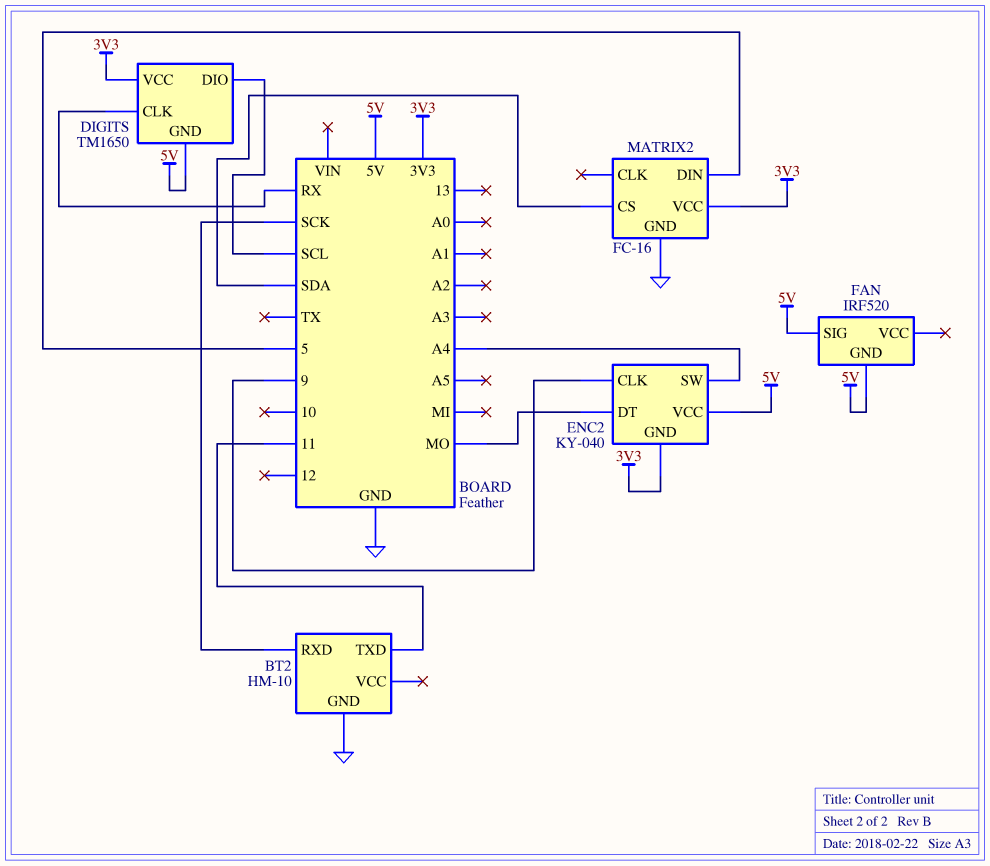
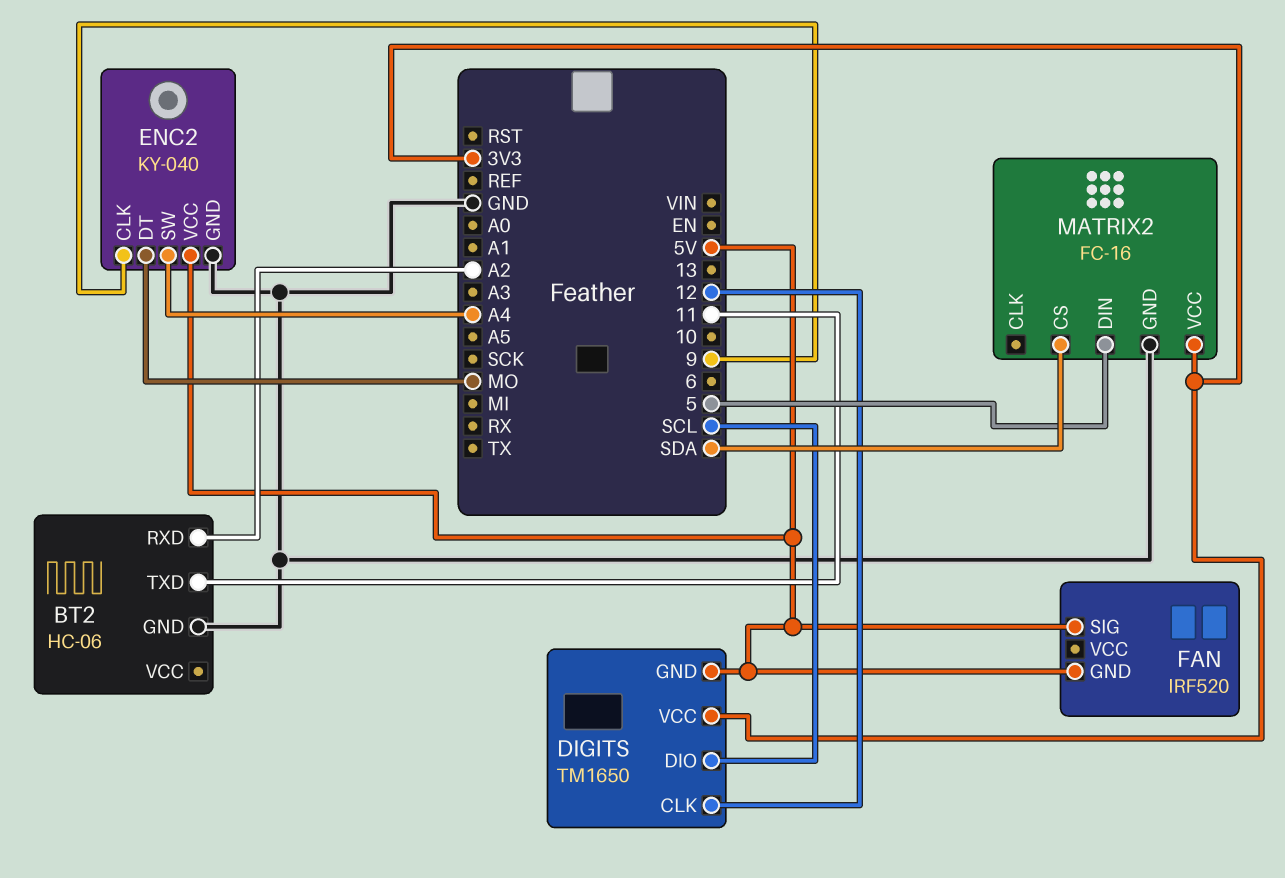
BT2: HM-10 -> HC-06
BT2 pin RXD: SCK -> A2
DIGITS pin CLK: RX -> 12
ENC2 pin GND: 3V3 -> GND

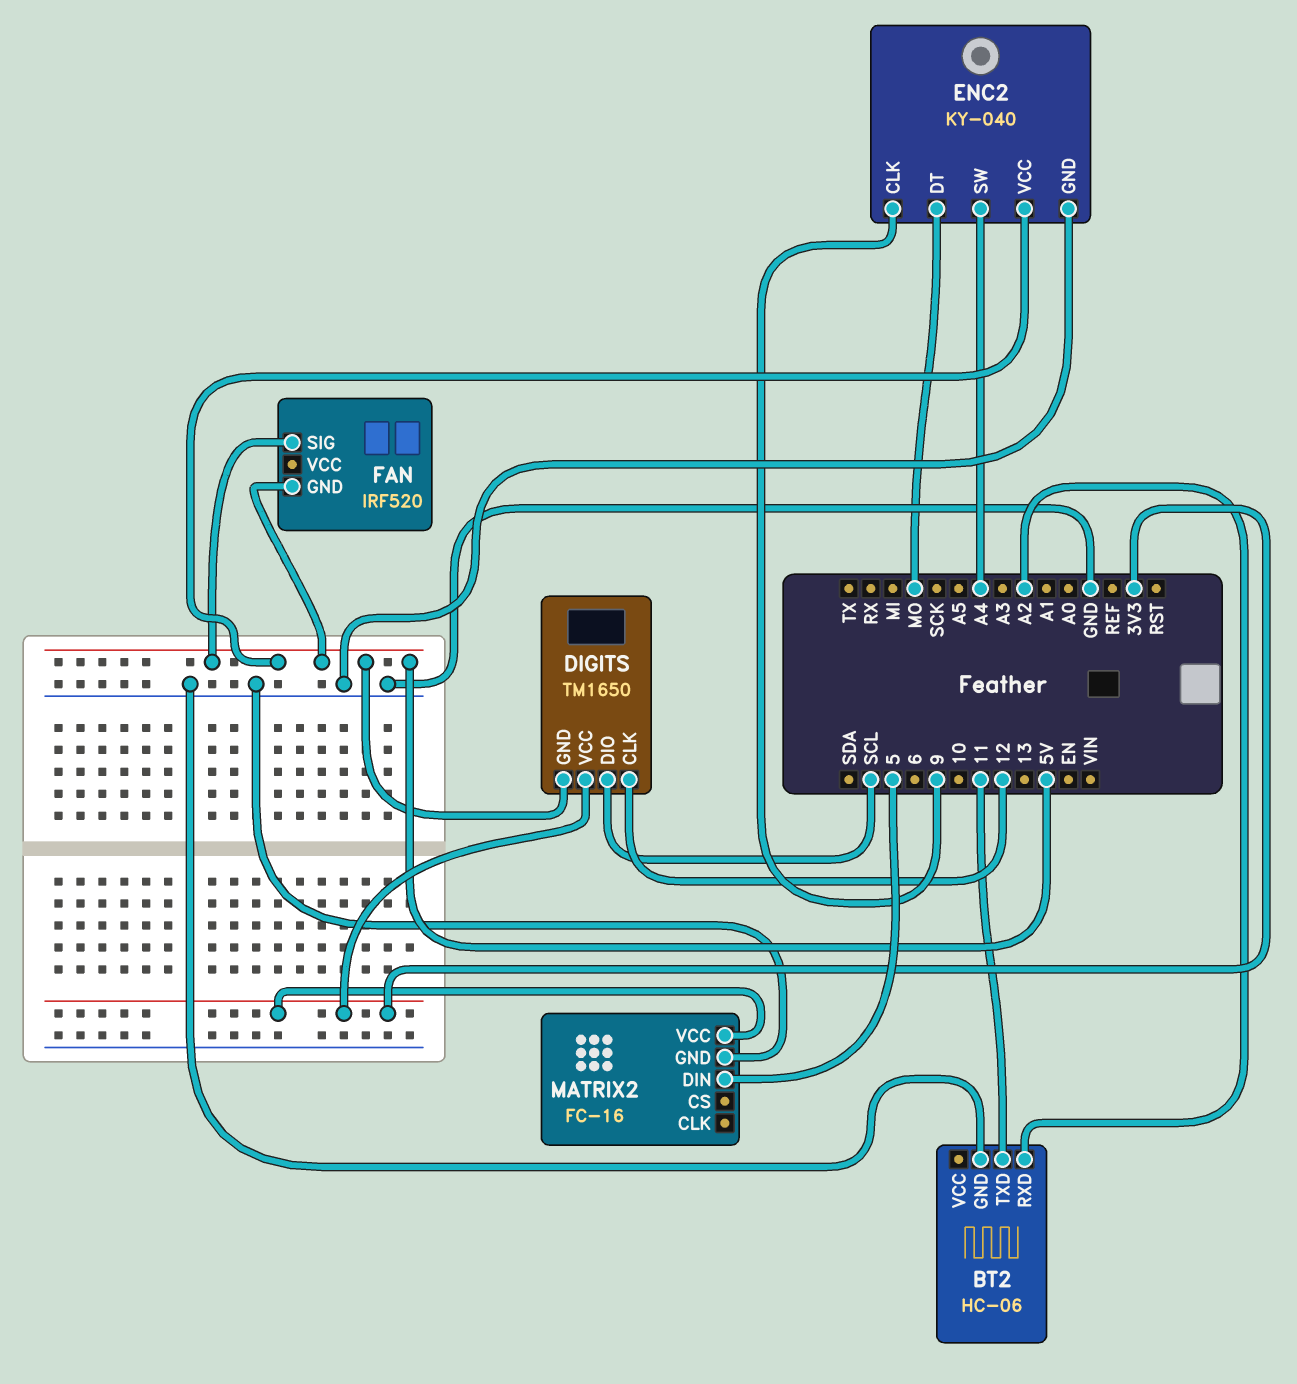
MATRIX2 pin CS: SDA -> none

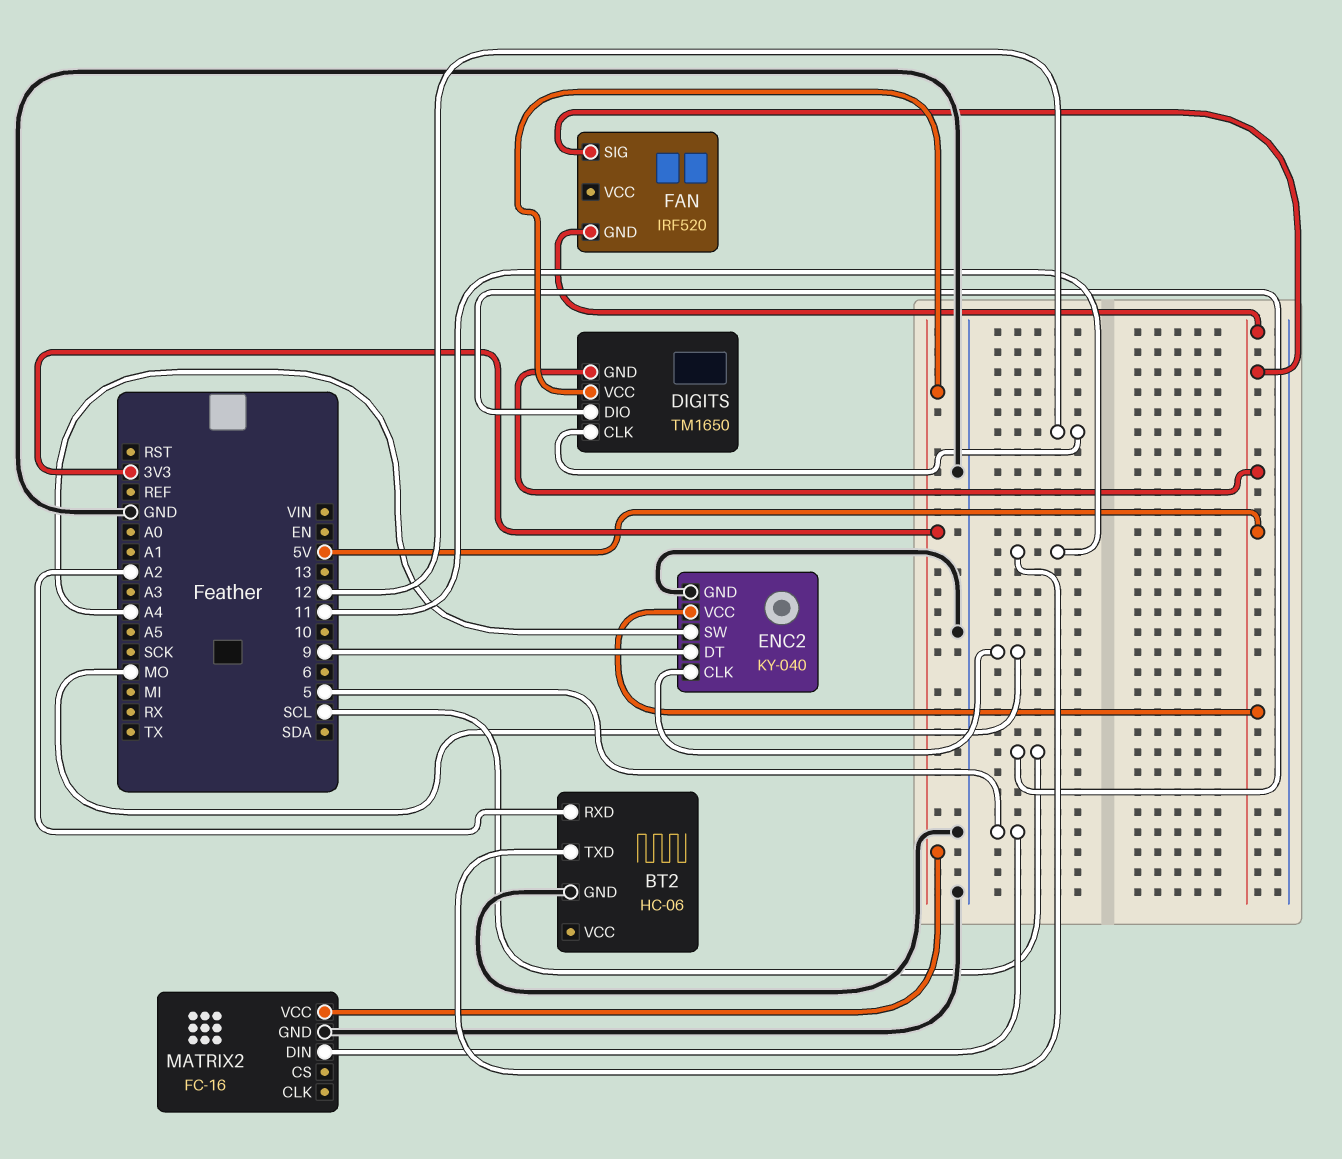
ENC2 pin CLK: 9 -> MO
ENC2 pin DT: MO -> 9

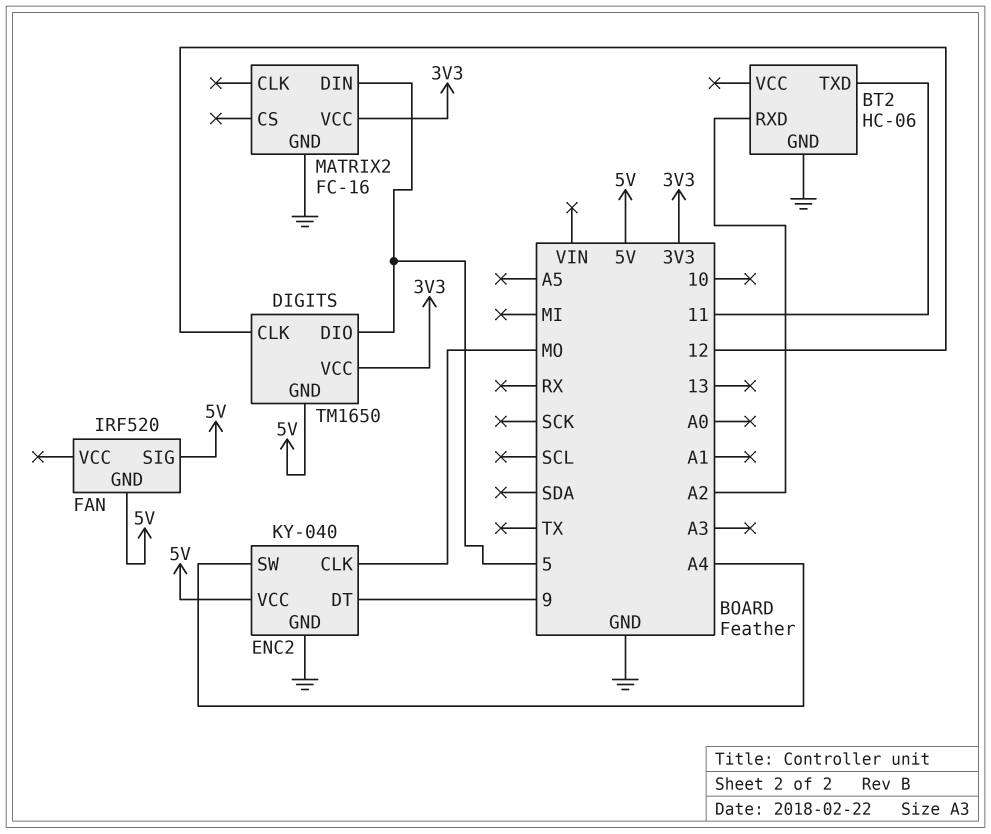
DIGITS pin DIO: SCL -> 5

